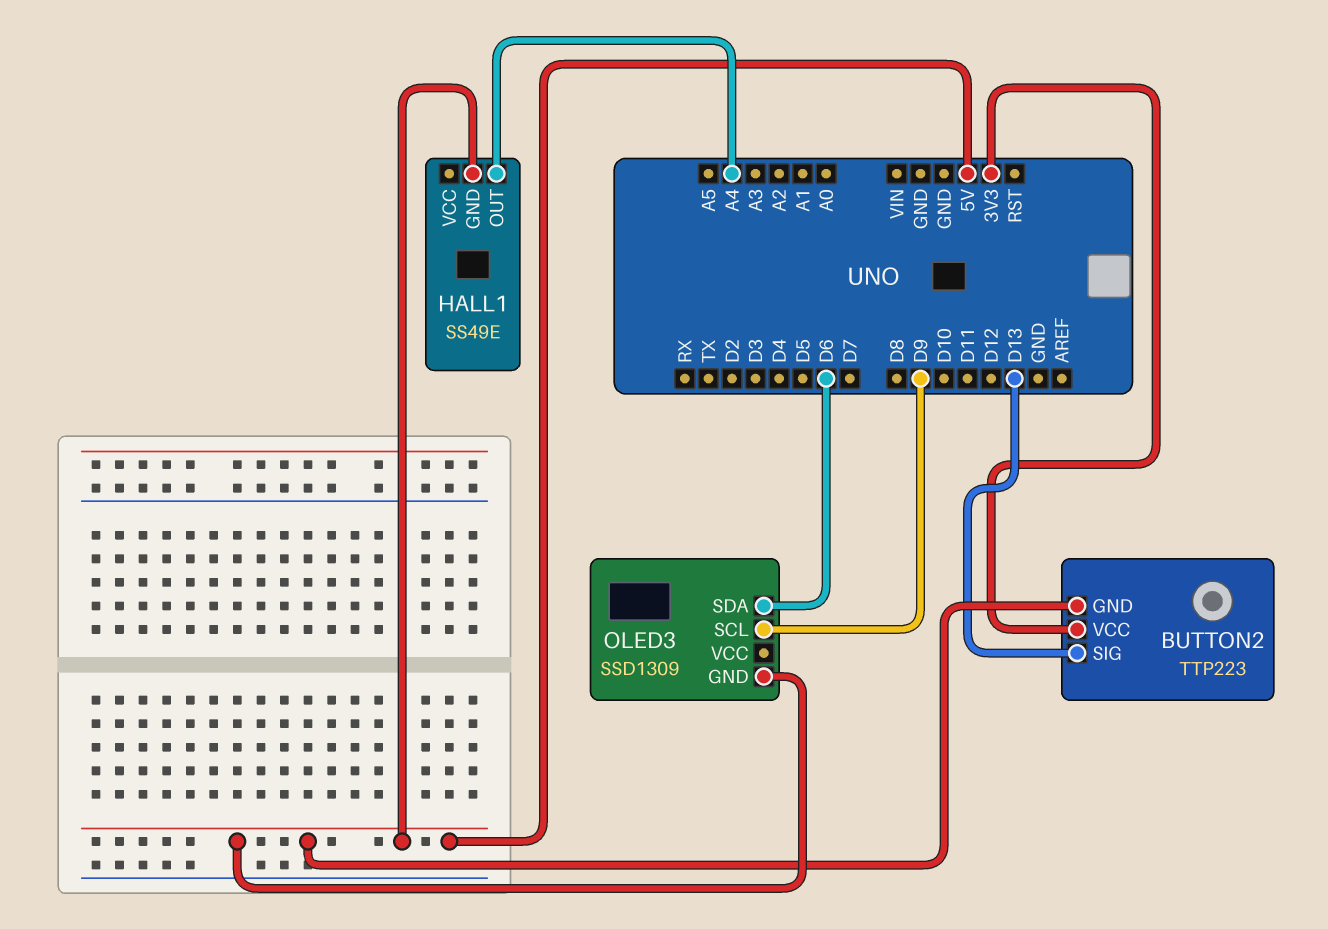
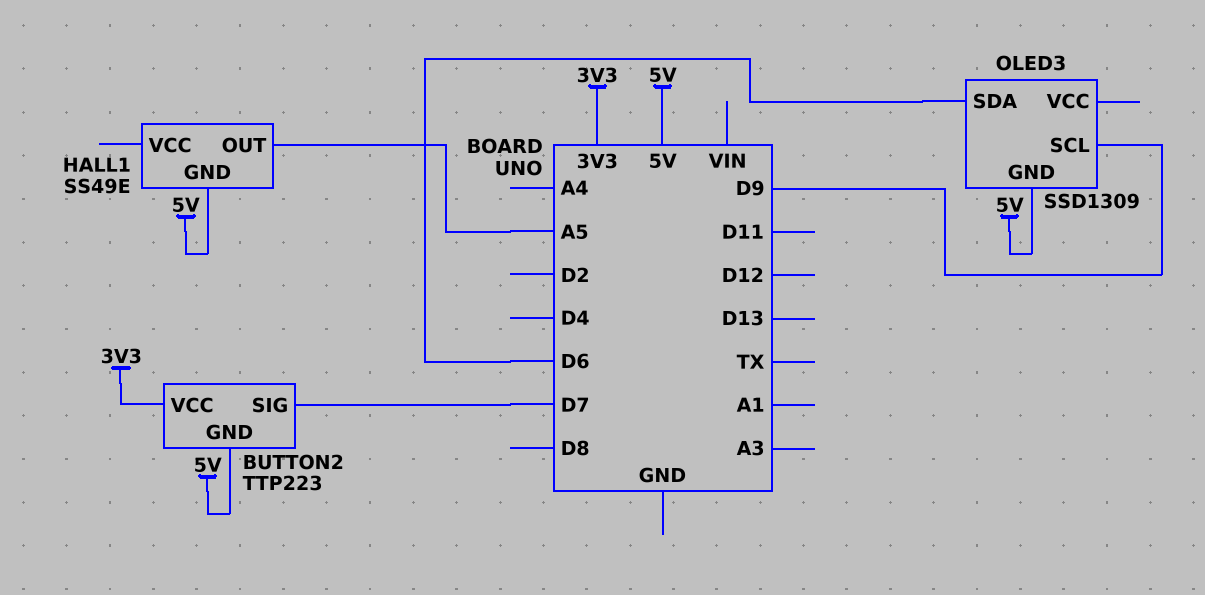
BUTTON2 pin SIG: D13 -> D7
HALL1 pin OUT: A4 -> A5

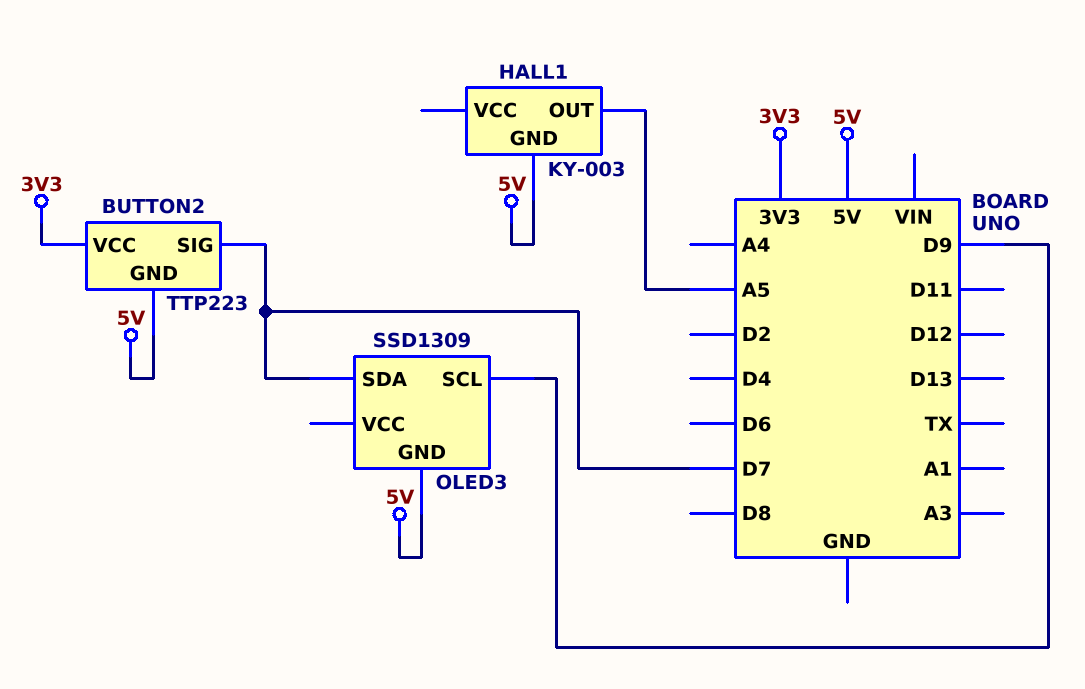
HALL1: SS49E -> KY-003
OLED3 pin SDA: D6 -> D7

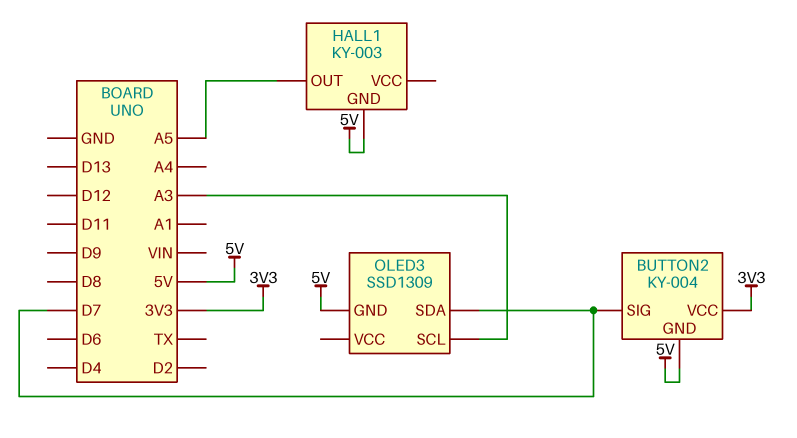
BUTTON2: TTP223 -> KY-004
OLED3 pin SCL: D9 -> A3

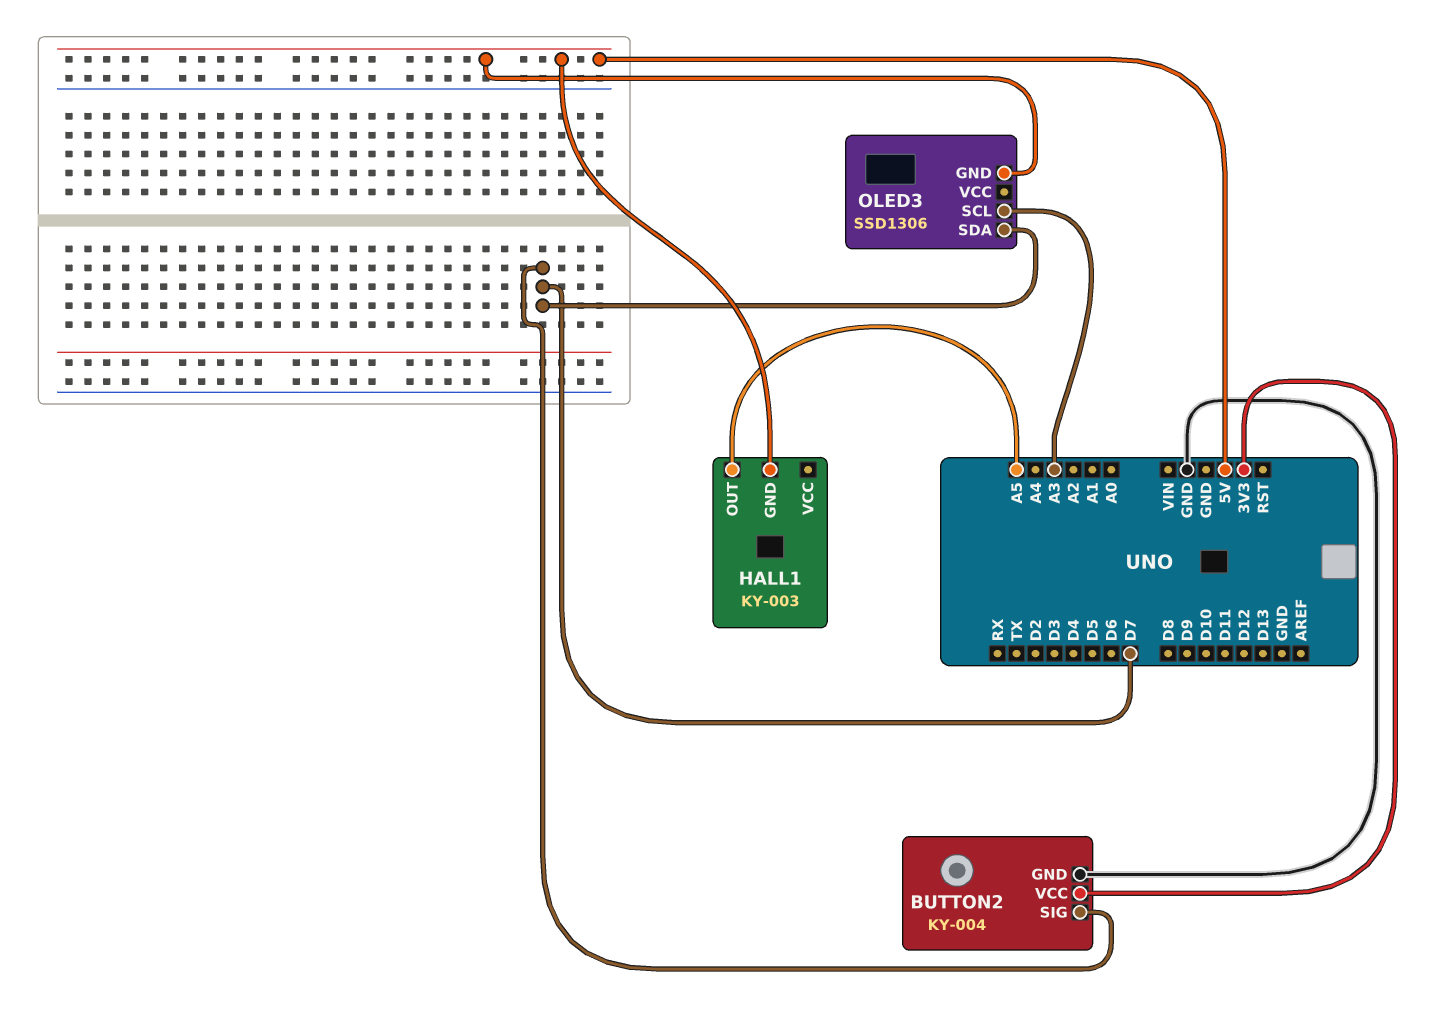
BUTTON2 pin GND: 5V -> GND
OLED3: SSD1309 -> SSD1306

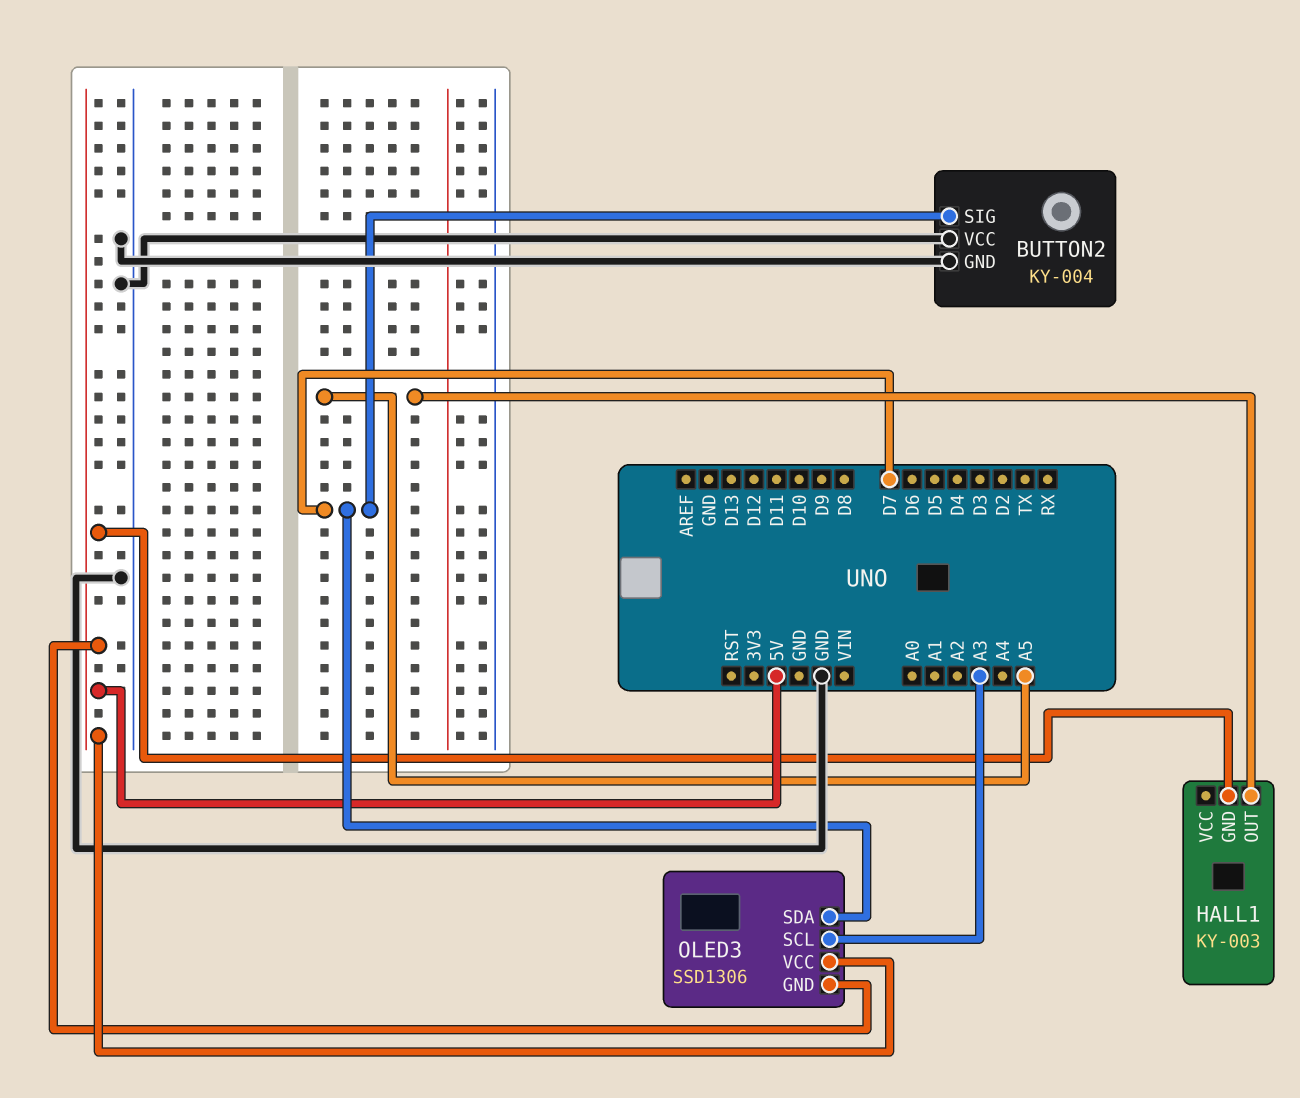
BUTTON2 pin VCC: 3V3 -> GND
OLED3 pin VCC: none -> 5V

